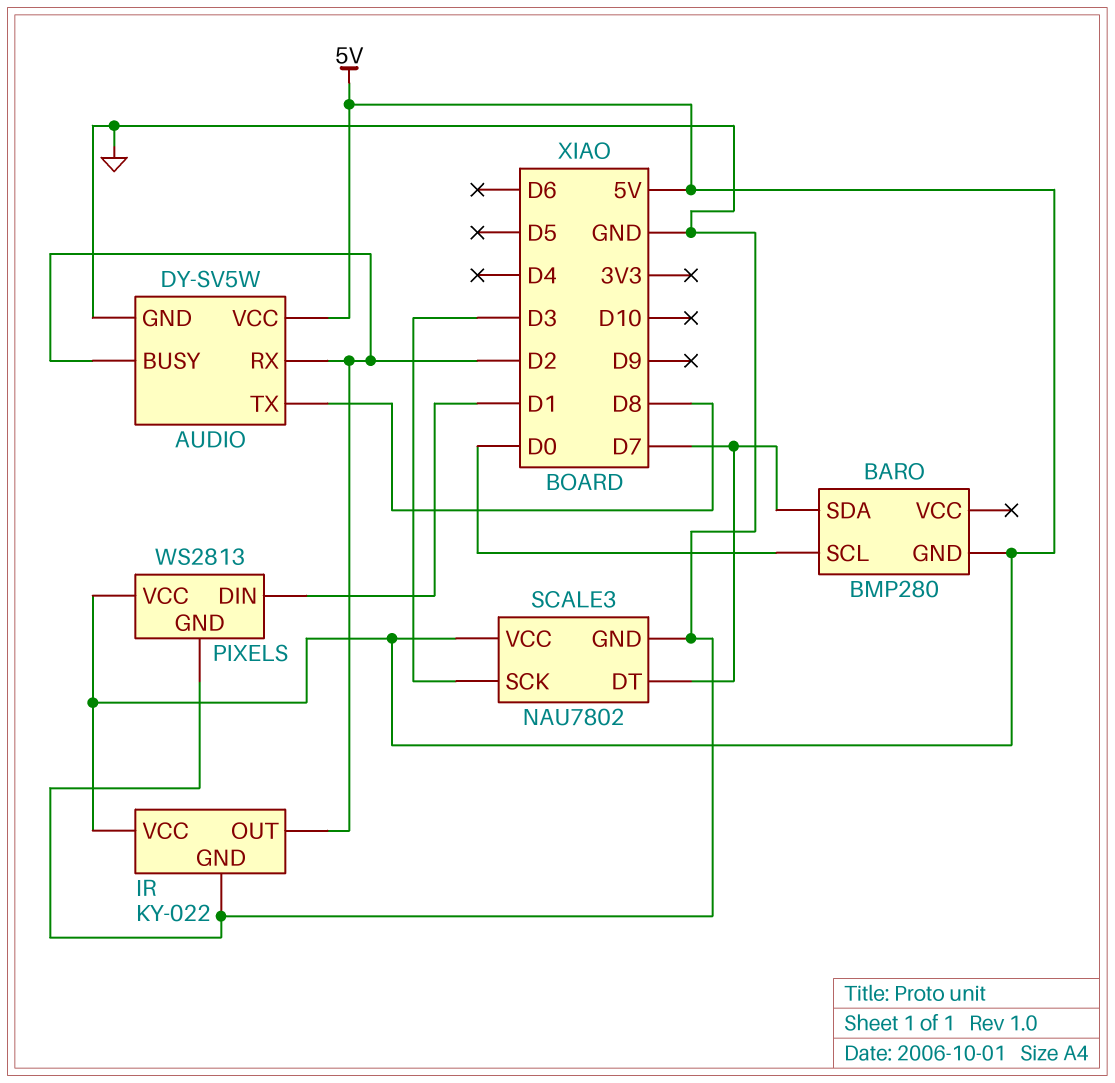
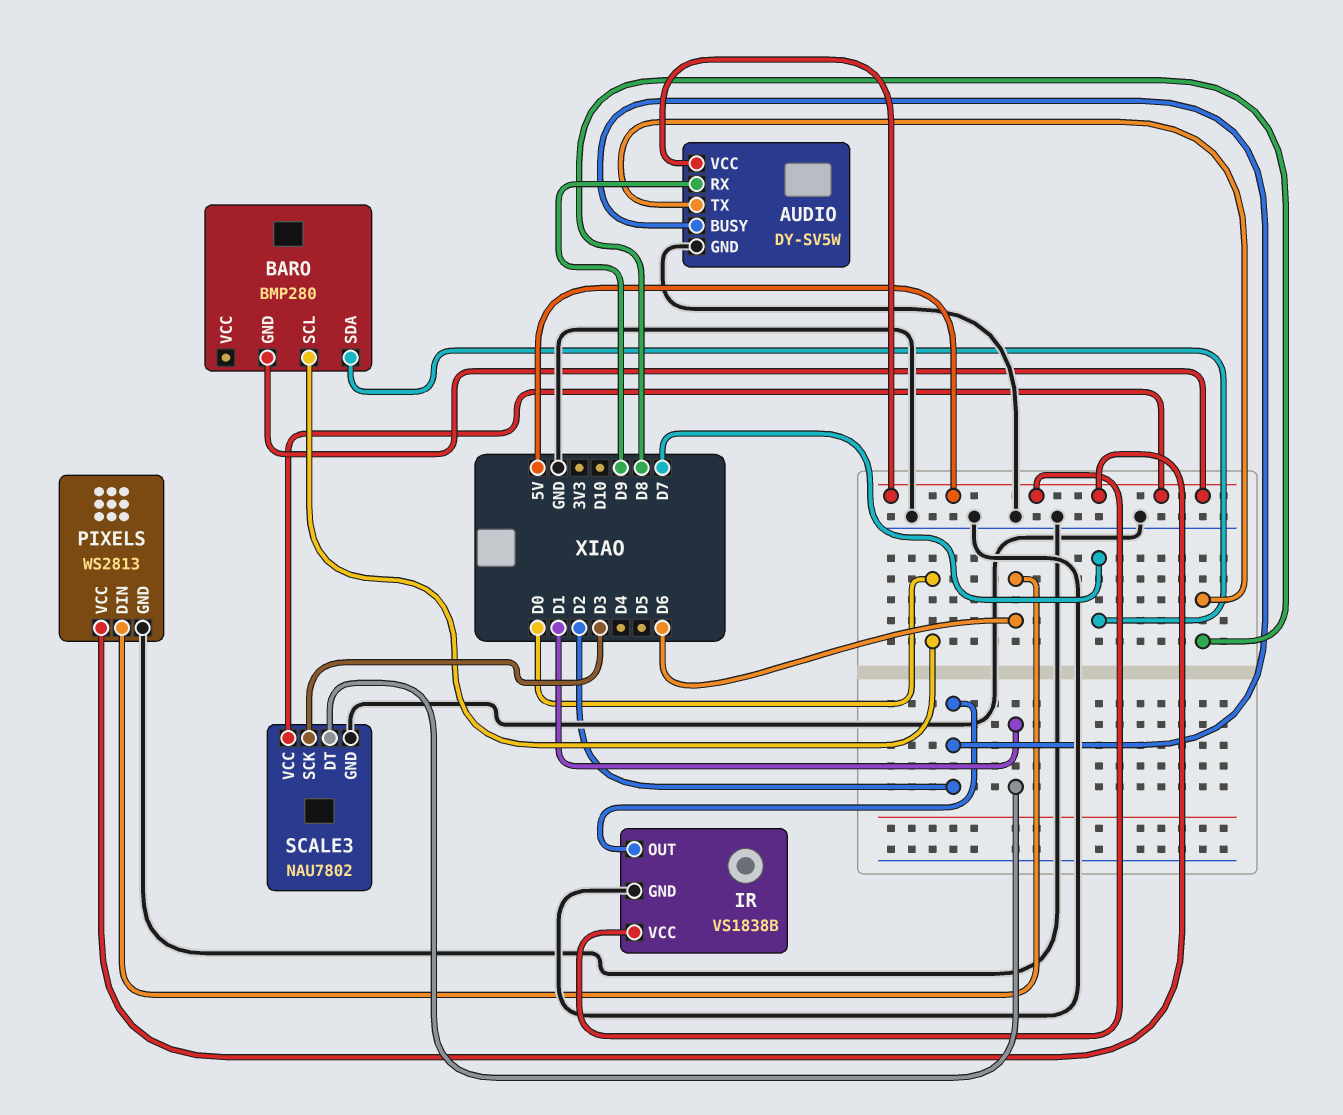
AUDIO pin RX: D2 -> D9
IR: KY-022 -> VS1838B
PIXELS pin DIN: D1 -> D6
SCALE3 pin DT: D7 -> D1

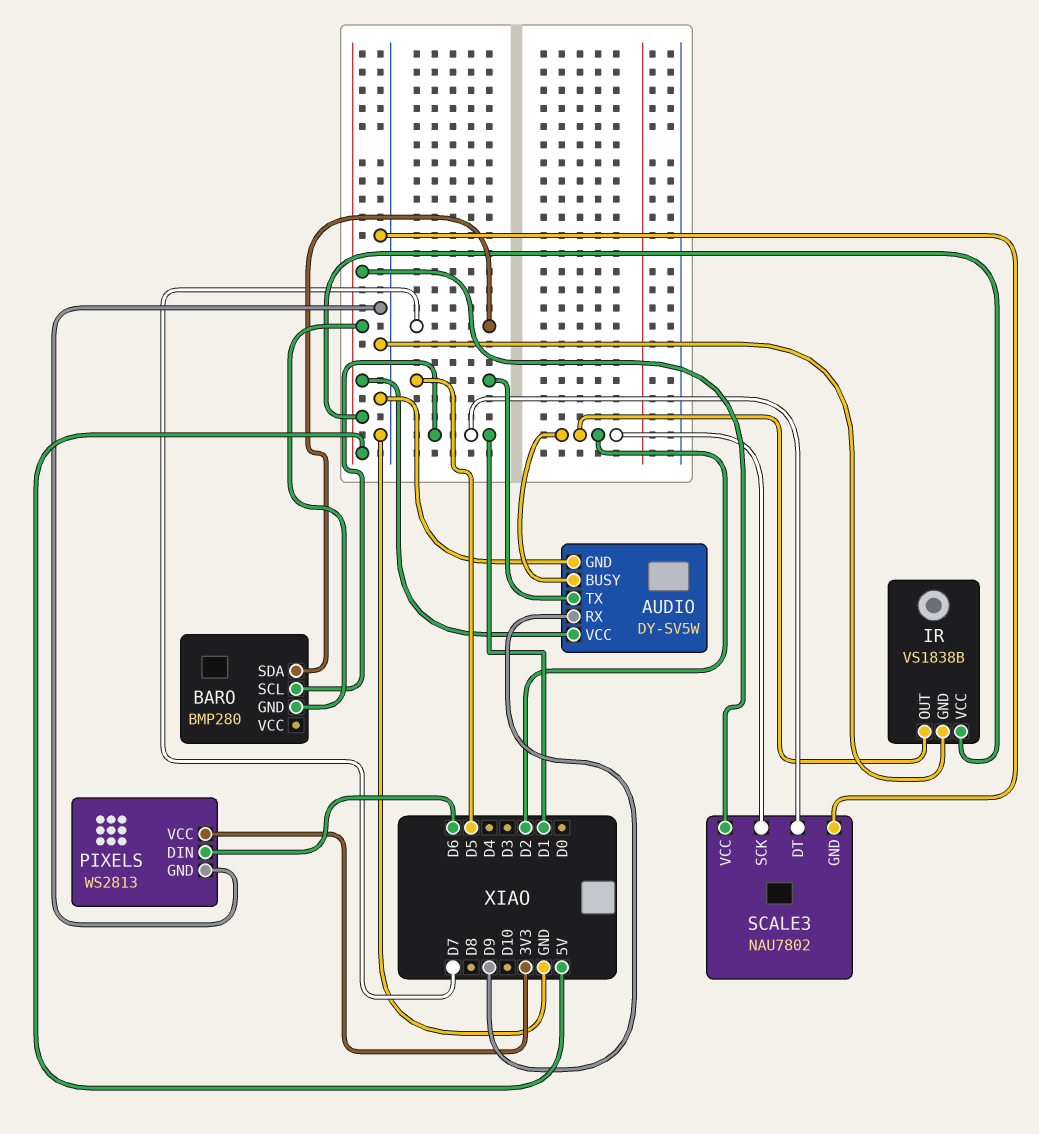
AUDIO pin TX: D8 -> D5
BARO pin SCL: D0 -> D1
PIXELS pin VCC: 5V -> 3V3
SCALE3 pin SCK: D3 -> D2

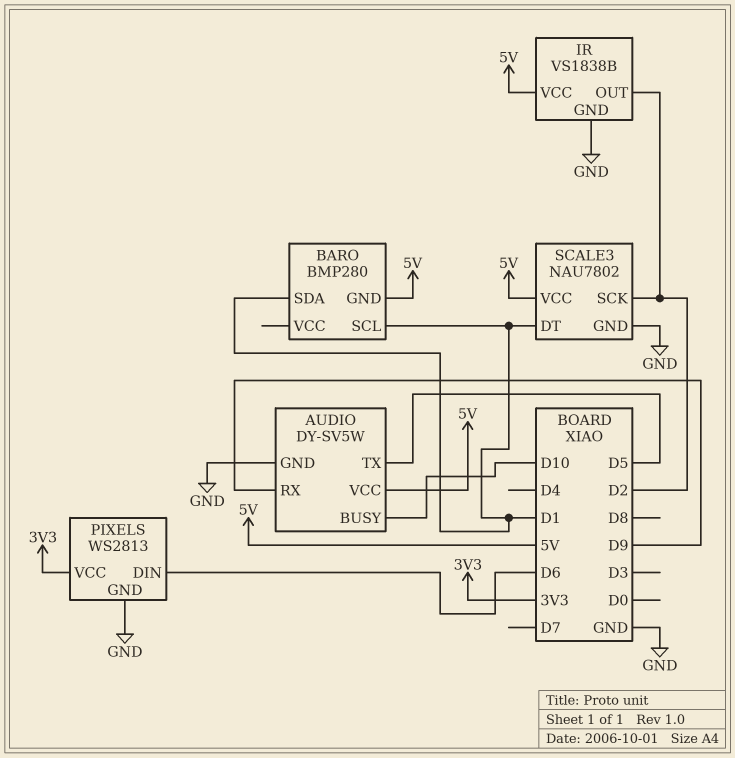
AUDIO pin BUSY: D2 -> D10
BARO pin SDA: D7 -> D1

